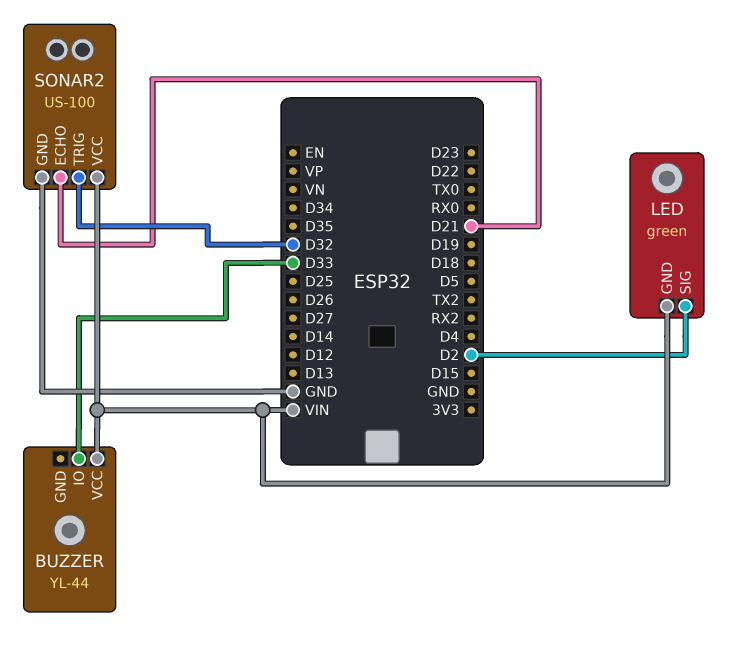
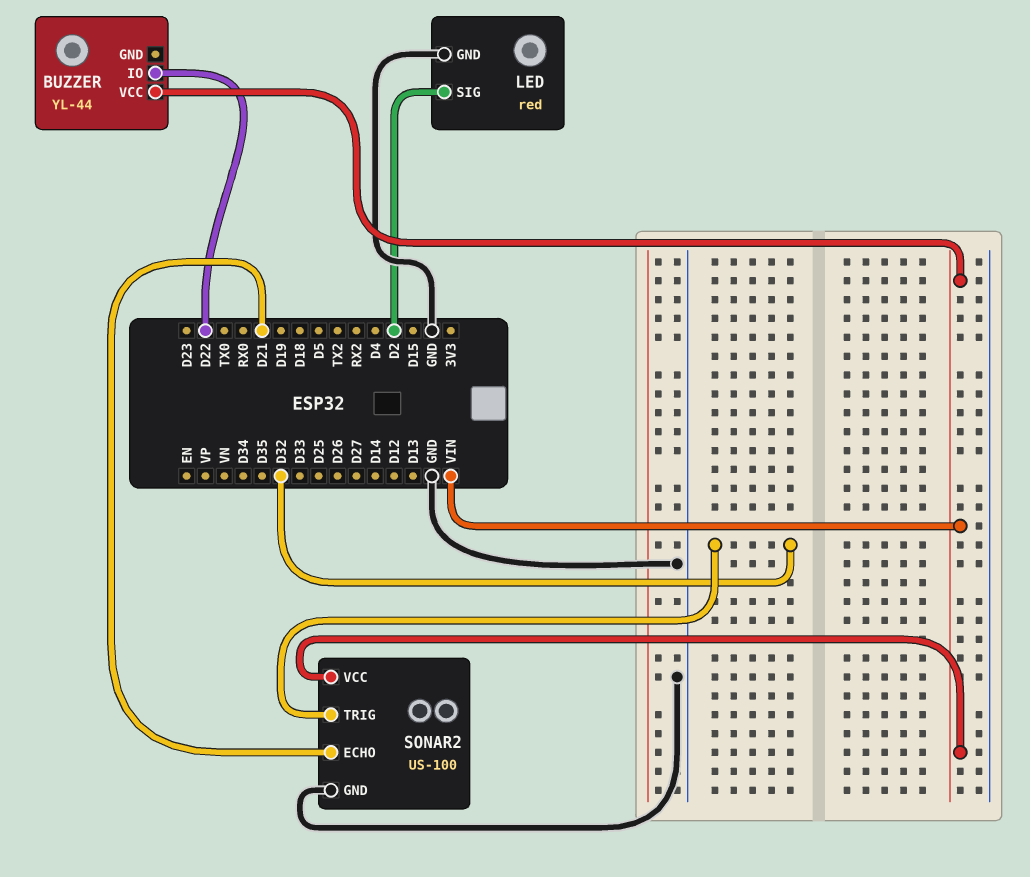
BUZZER pin IO: D33 -> D22
LED: green -> red
LED pin GND: VIN -> GND

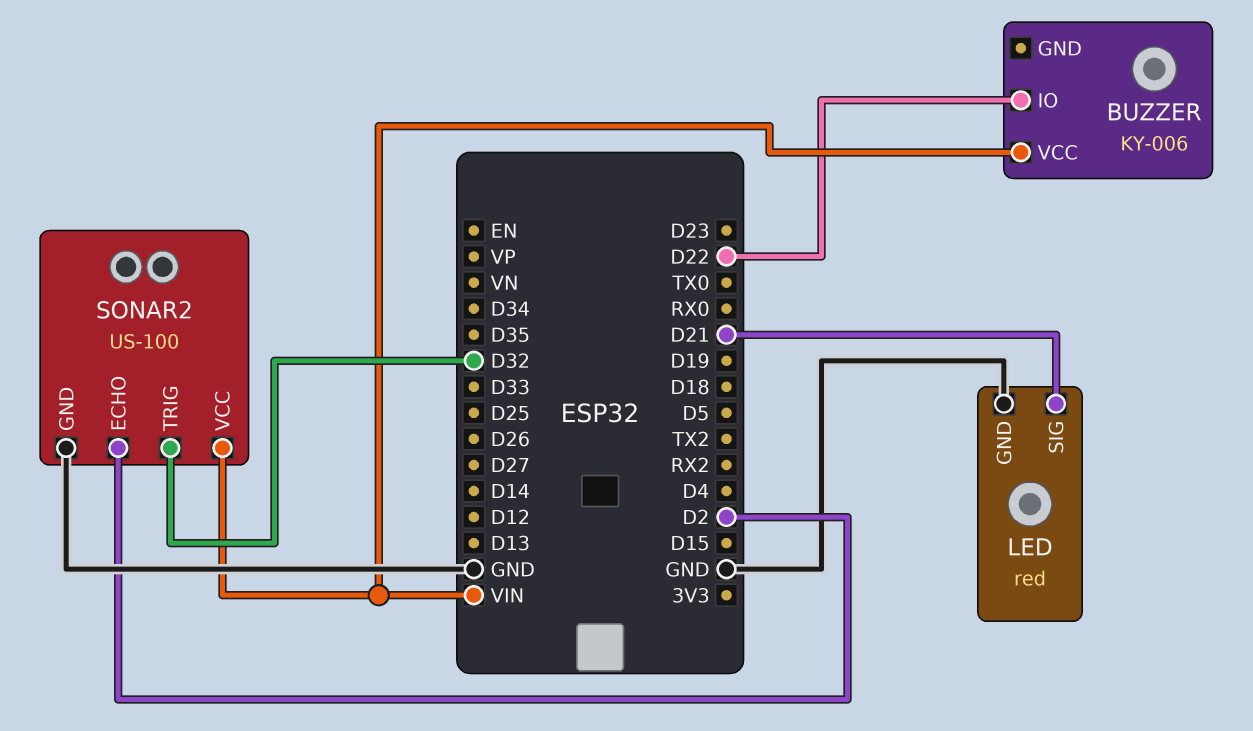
BUZZER: YL-44 -> KY-006
LED pin SIG: D2 -> D21
SONAR2 pin ECHO: D21 -> D2

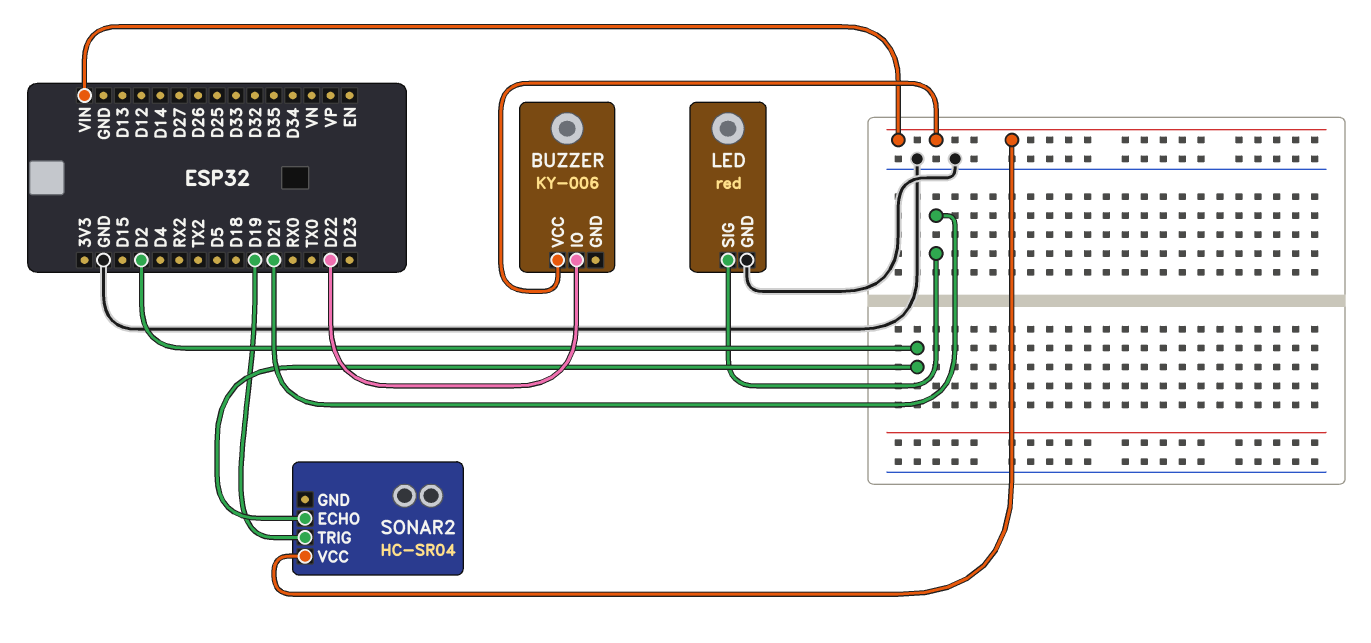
SONAR2: US-100 -> HC-SR04
SONAR2 pin GND: GND -> none
SONAR2 pin TRIG: D32 -> D19

